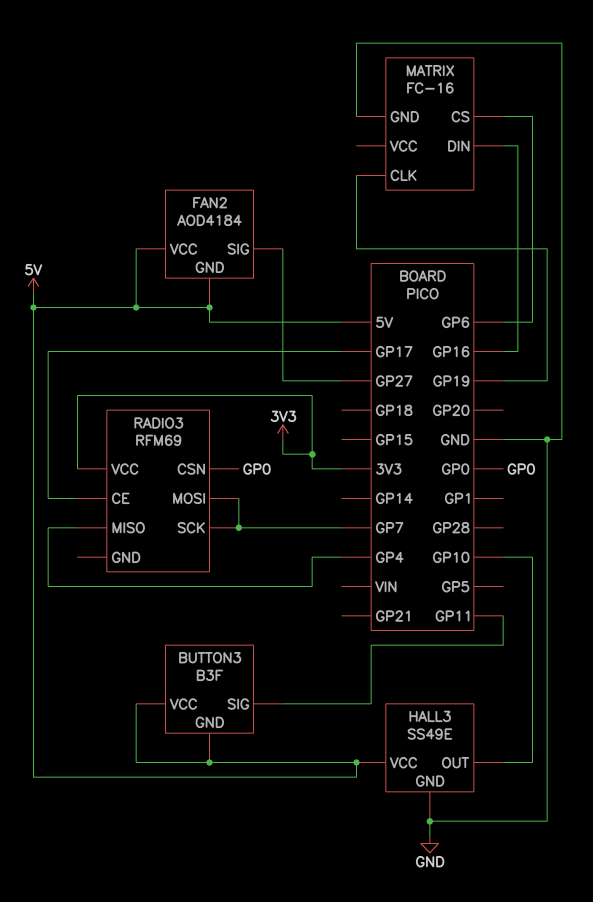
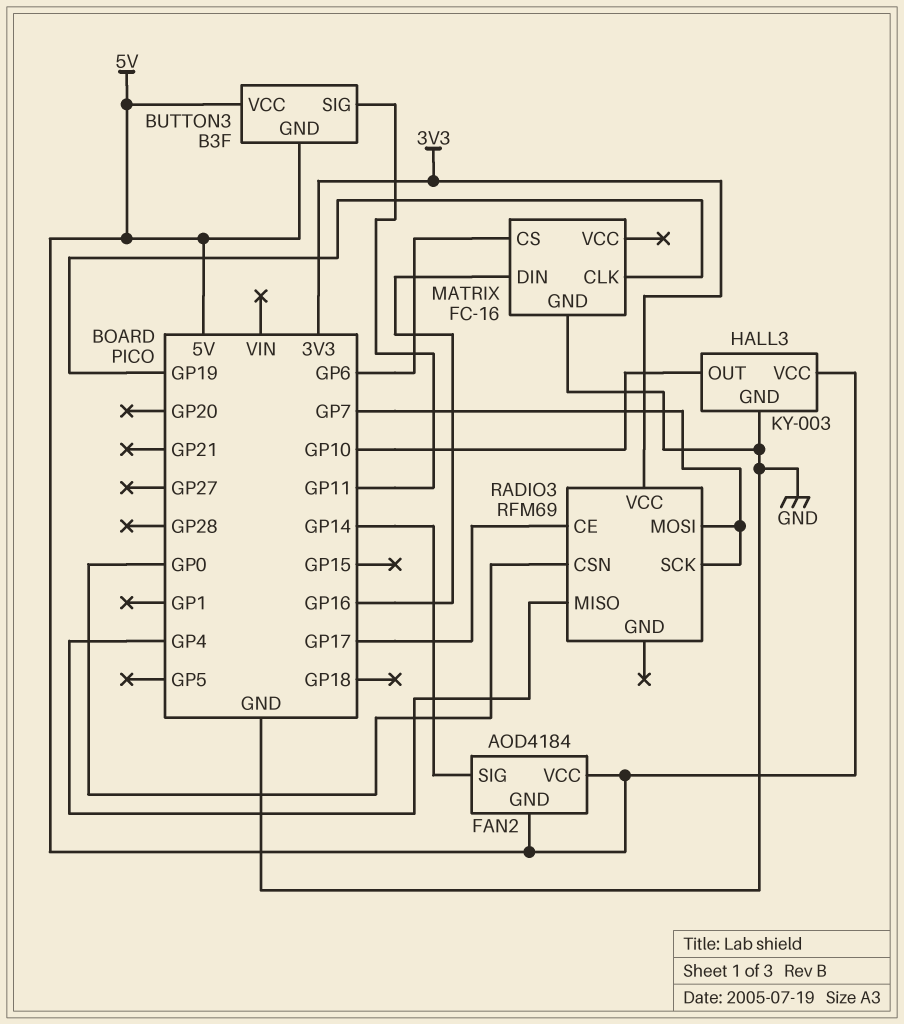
FAN2 pin SIG: GP27 -> GP14
HALL3: SS49E -> KY-003

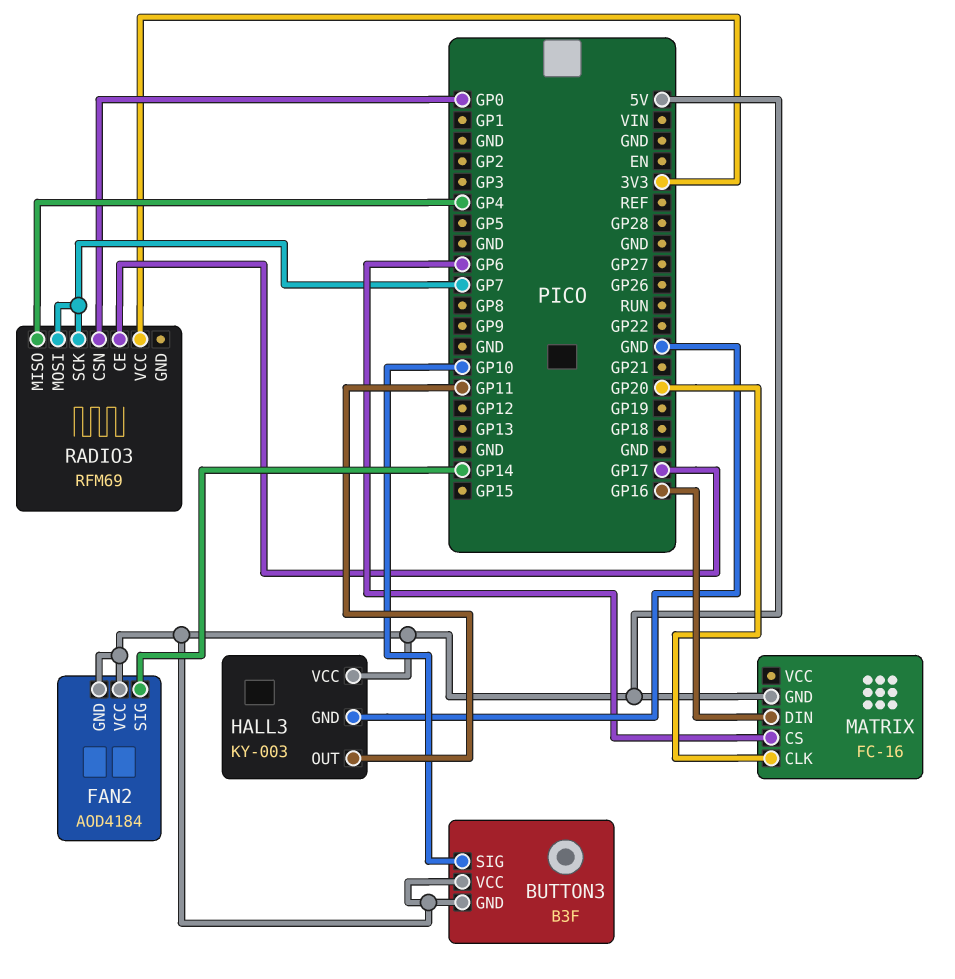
BUTTON3 pin SIG: GP11 -> GP10
HALL3 pin OUT: GP10 -> GP11
MATRIX pin CLK: GP19 -> GP20
MATRIX pin GND: GND -> 5V

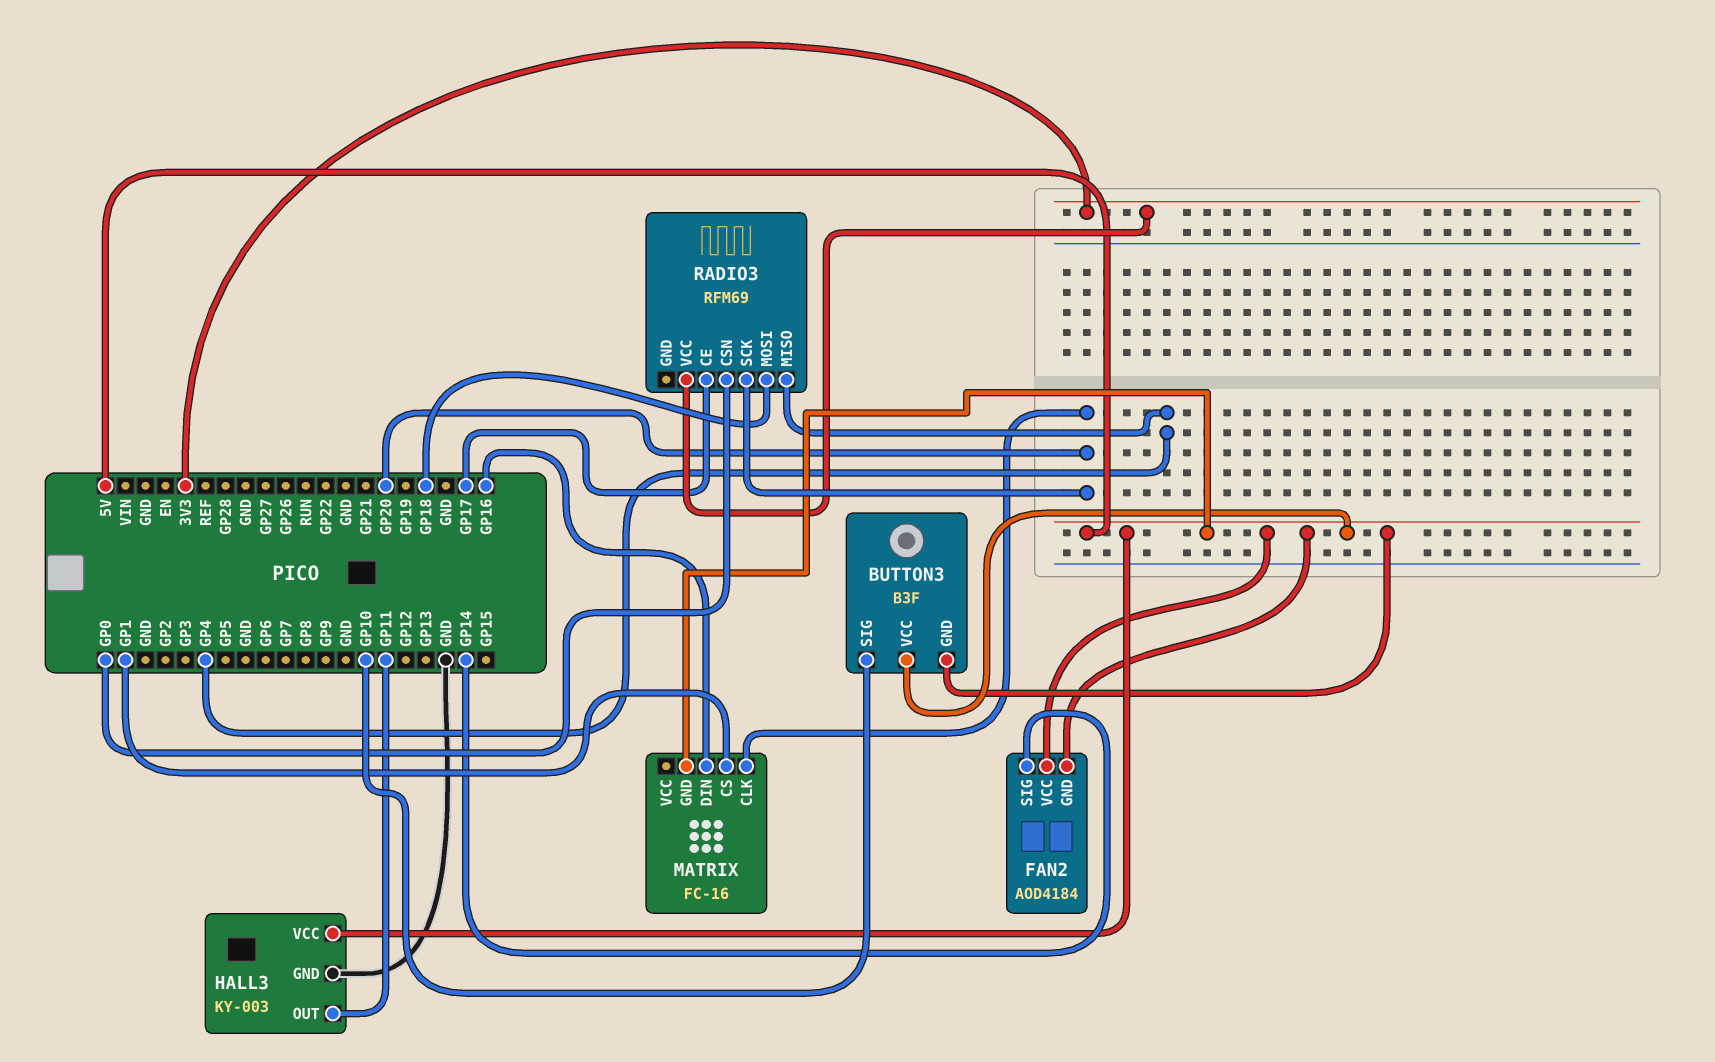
MATRIX pin CS: GP6 -> GP1
RADIO3 pin MOSI: GP7 -> GP18
RADIO3 pin SCK: GP7 -> GP20

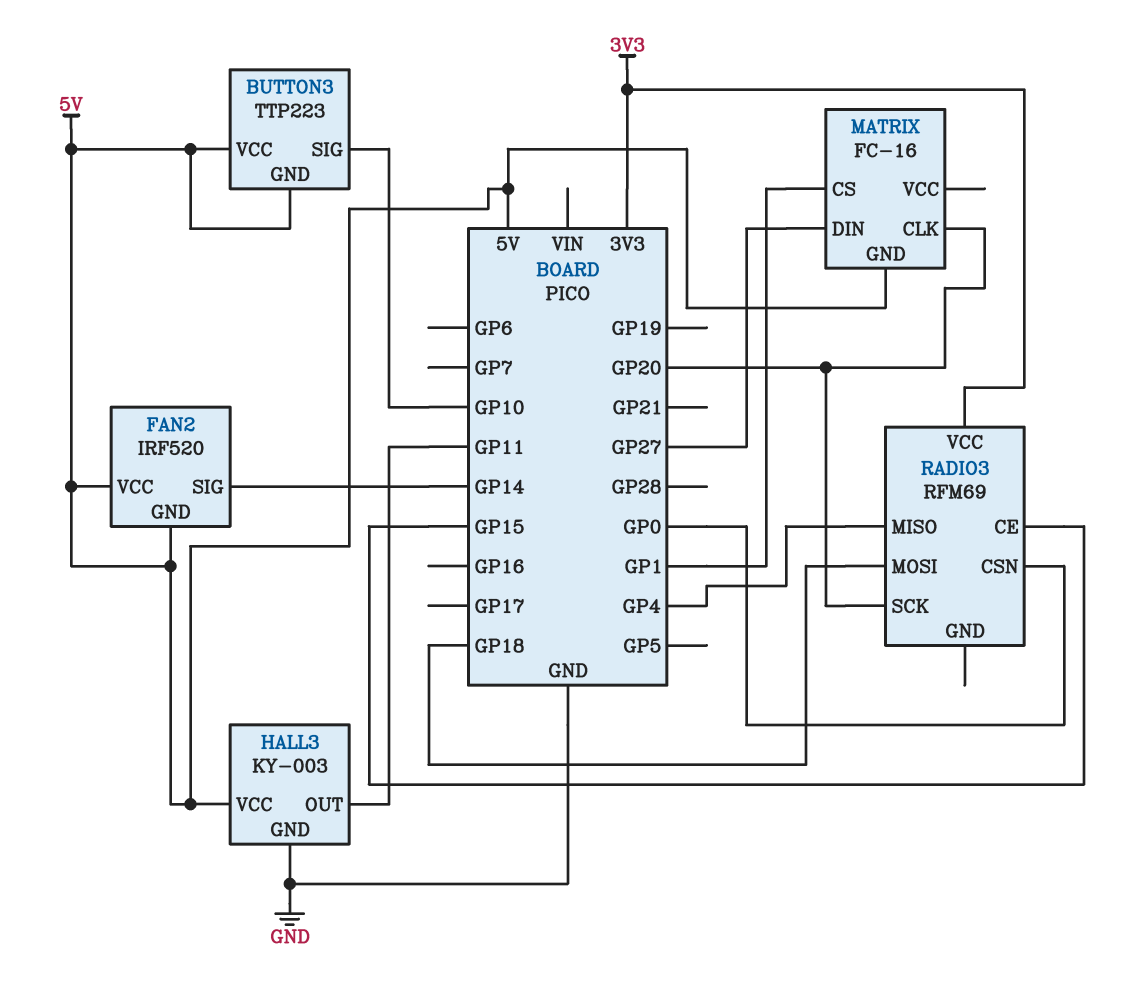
BUTTON3: B3F -> TTP223
FAN2: AOD4184 -> IRF520
MATRIX pin DIN: GP16 -> GP27
RADIO3 pin CE: GP17 -> GP15

